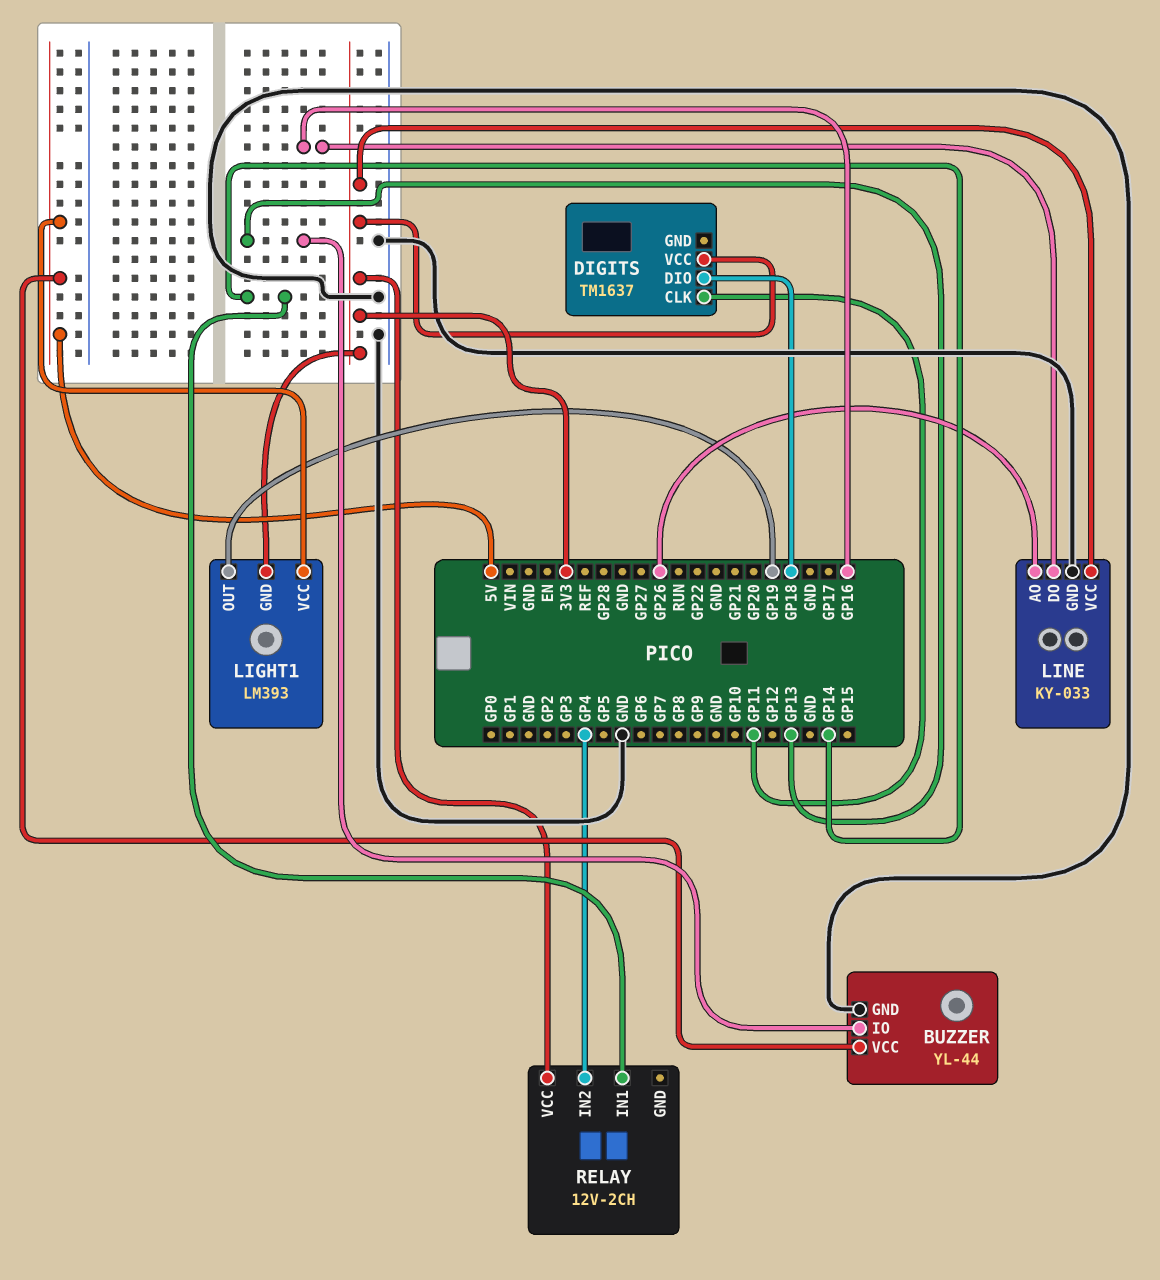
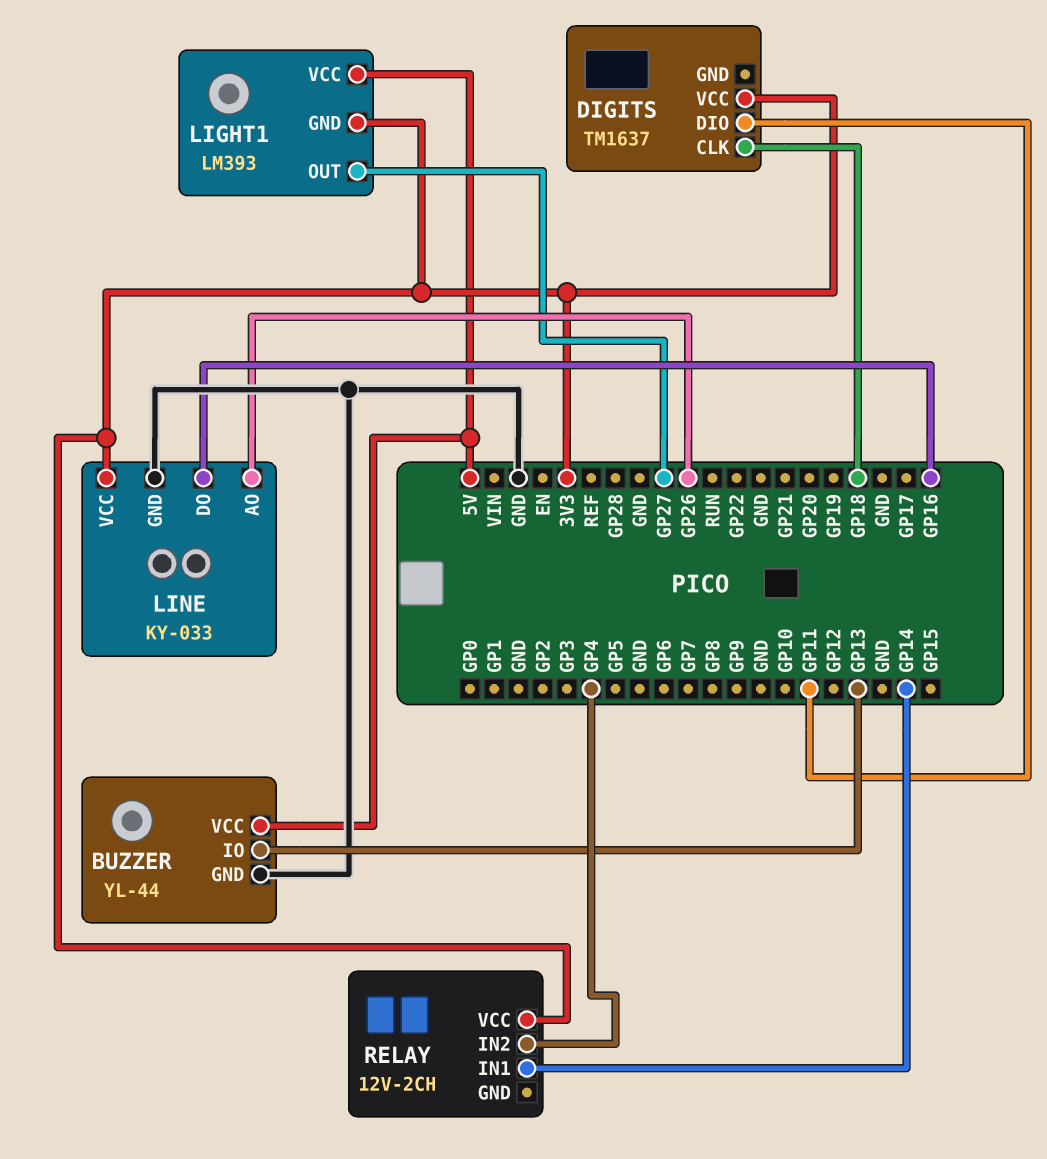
DIGITS pin CLK: GP11 -> GP18
DIGITS pin DIO: GP18 -> GP11
LIGHT1 pin OUT: GP19 -> GP27

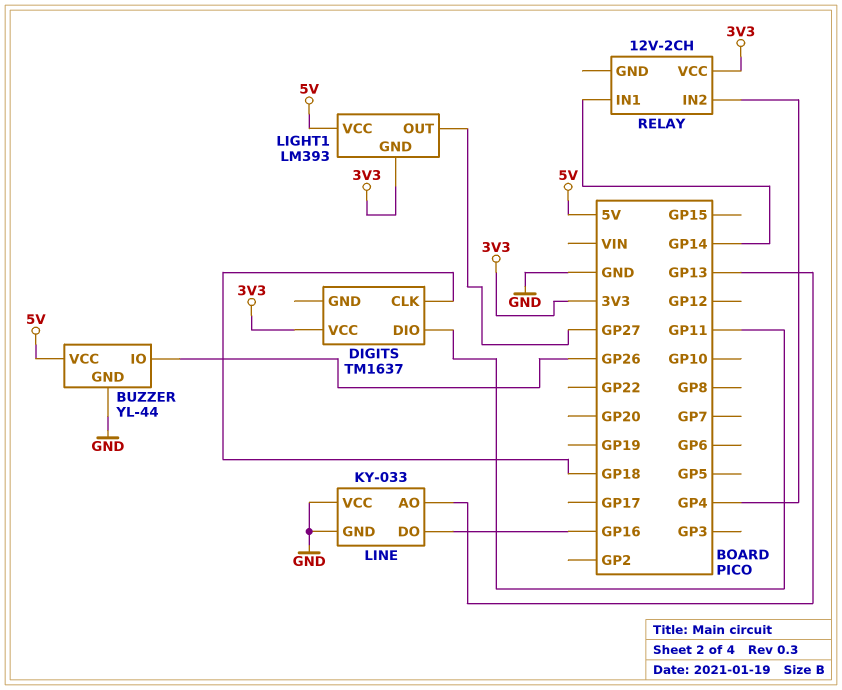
BUZZER pin IO: GP13 -> GP26
LINE pin AO: GP26 -> GP13
LINE pin VCC: 3V3 -> GND

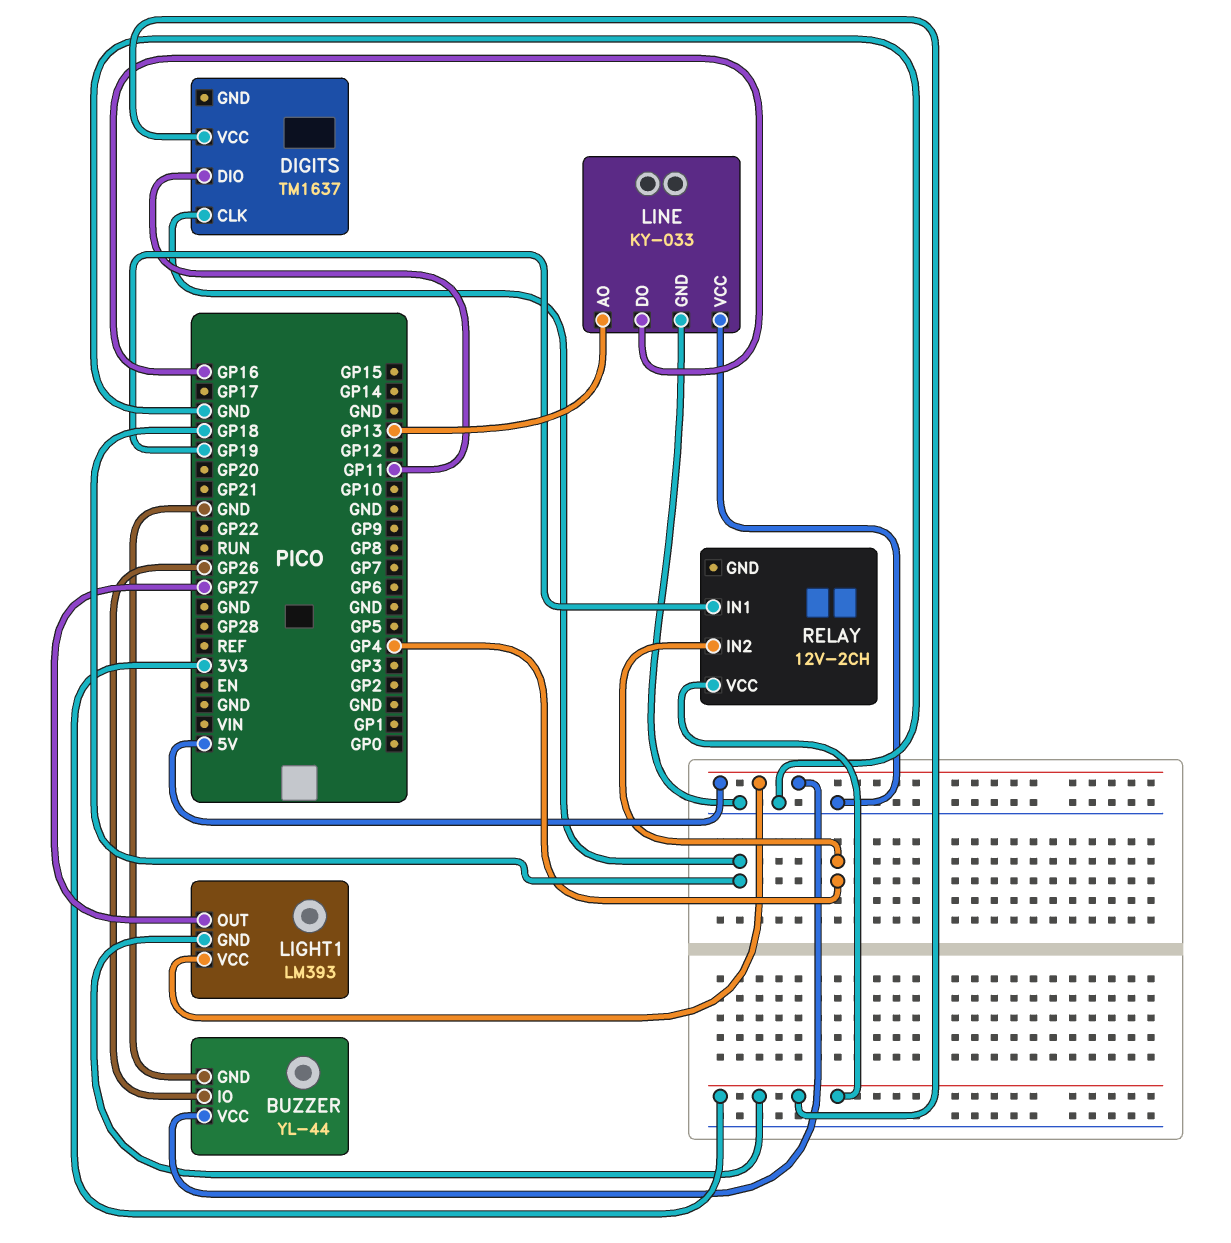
RELAY pin IN1: GP14 -> GP19

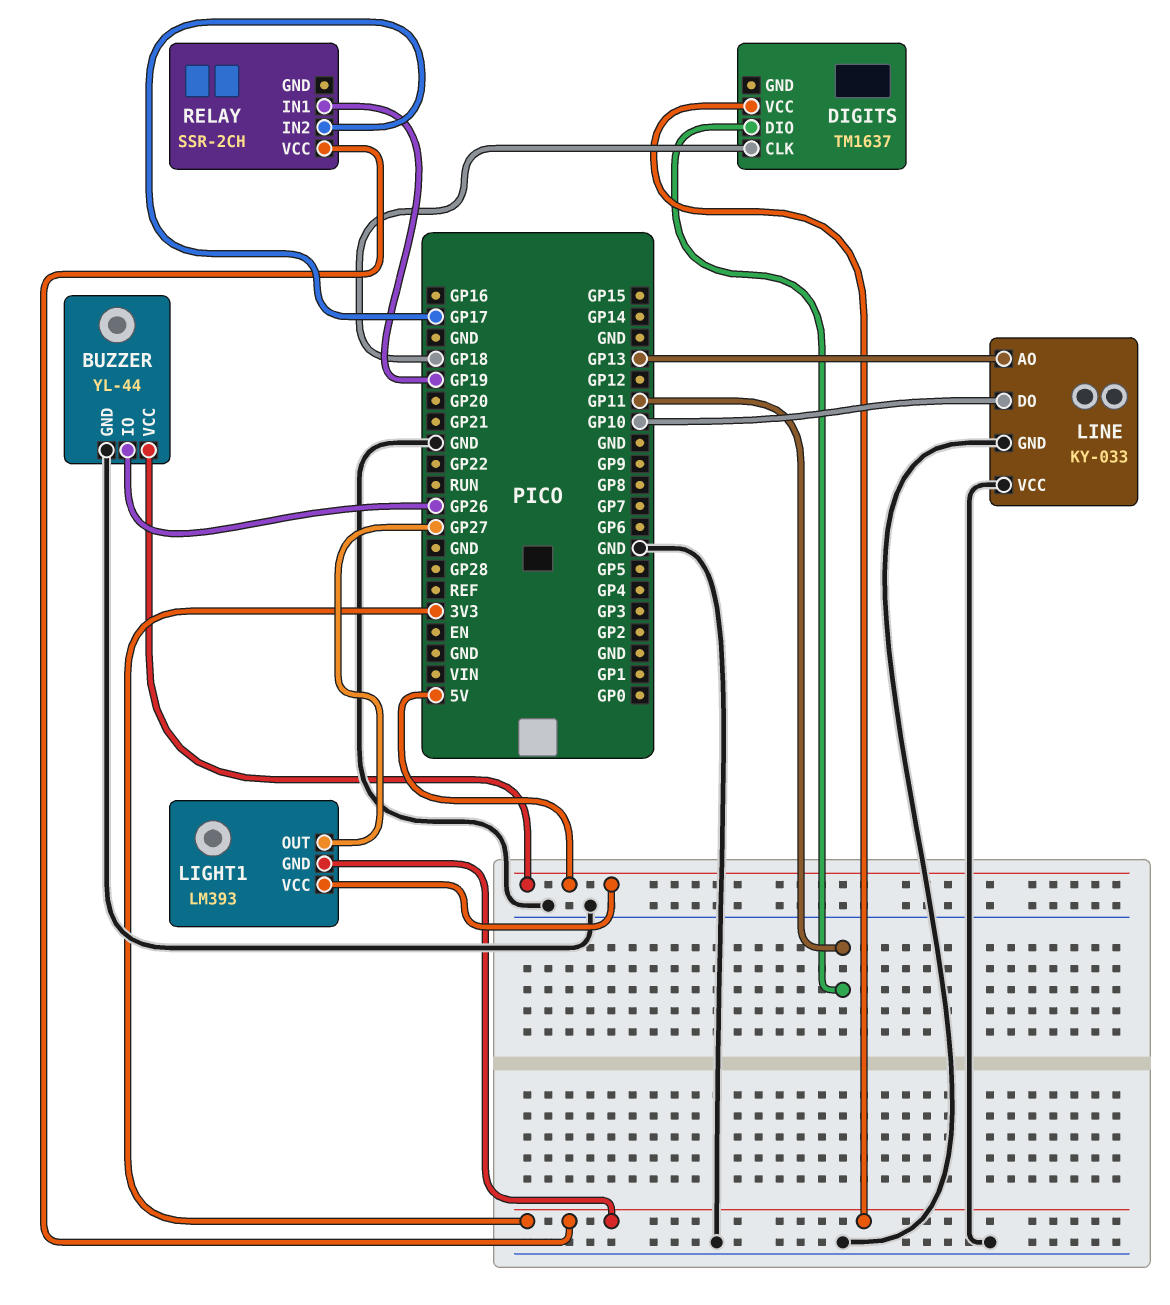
LINE pin DO: GP16 -> GP10
RELAY: 12V-2CH -> SSR-2CH
RELAY pin IN2: GP4 -> GP17

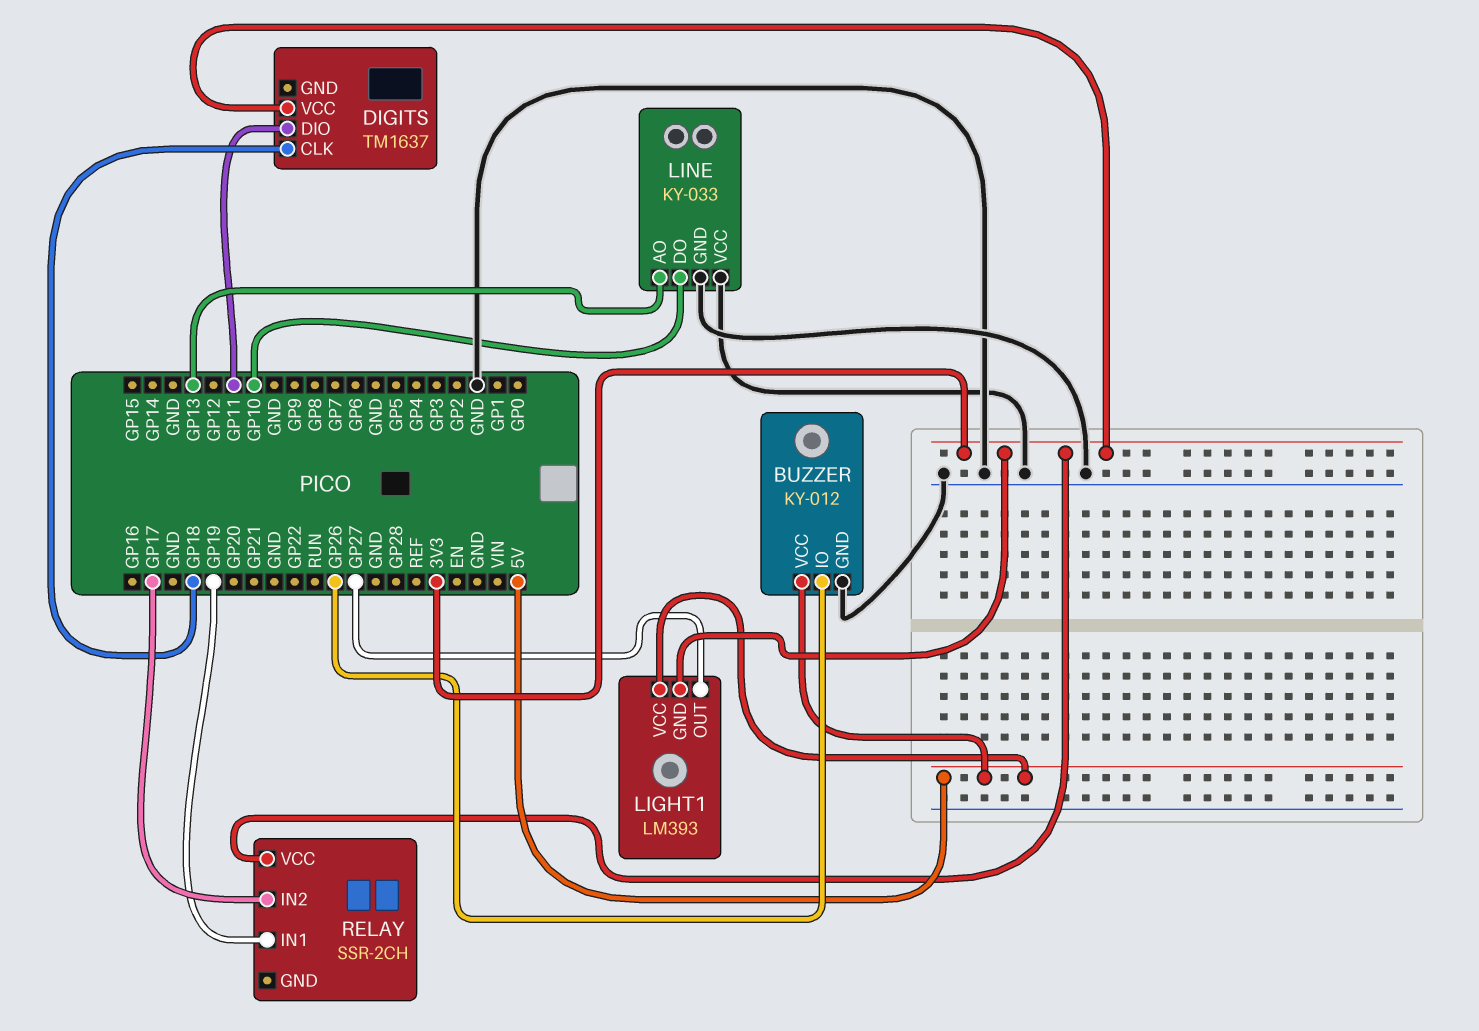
BUZZER: YL-44 -> KY-012

